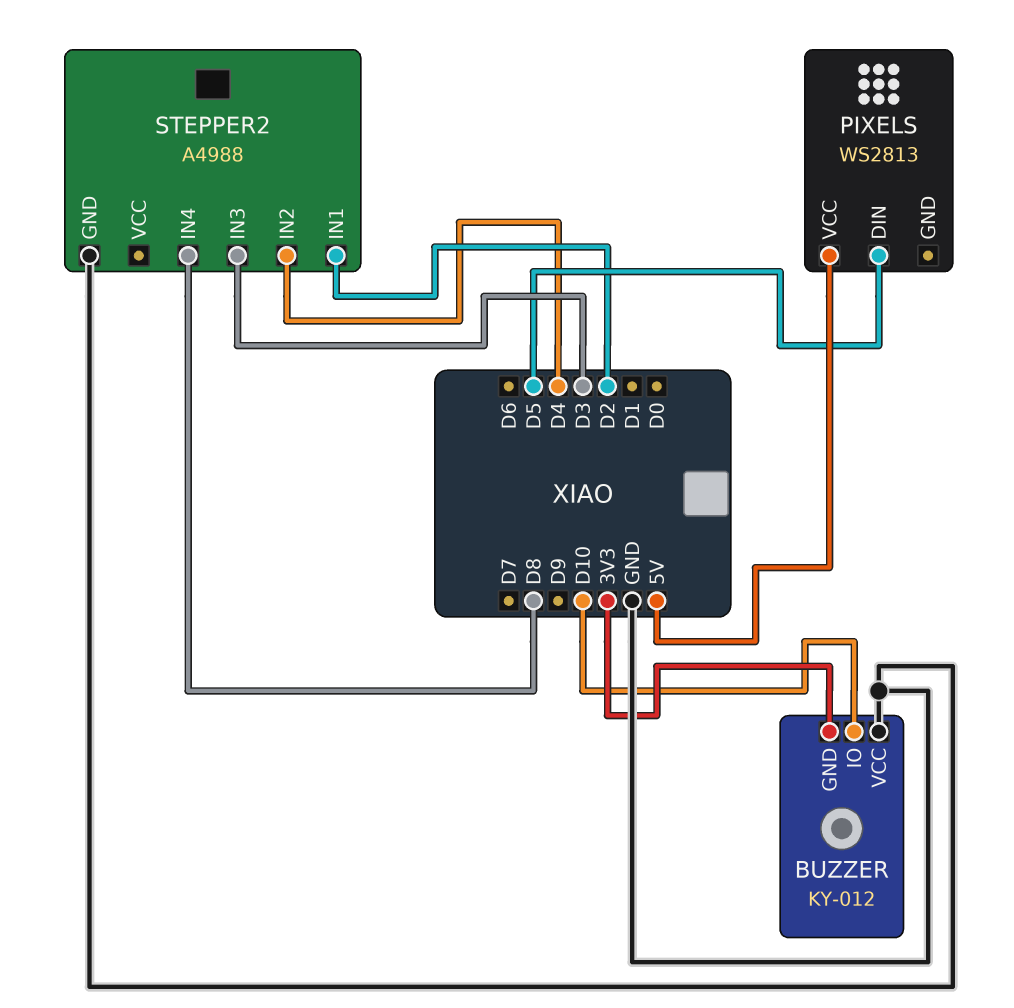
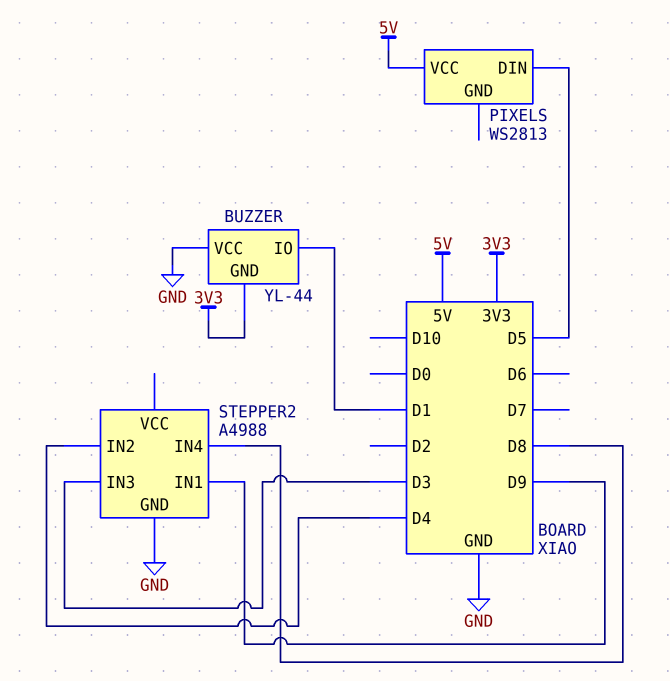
BUZZER: KY-012 -> YL-44
BUZZER pin IO: D10 -> D1
STEPPER2 pin IN1: D2 -> D9

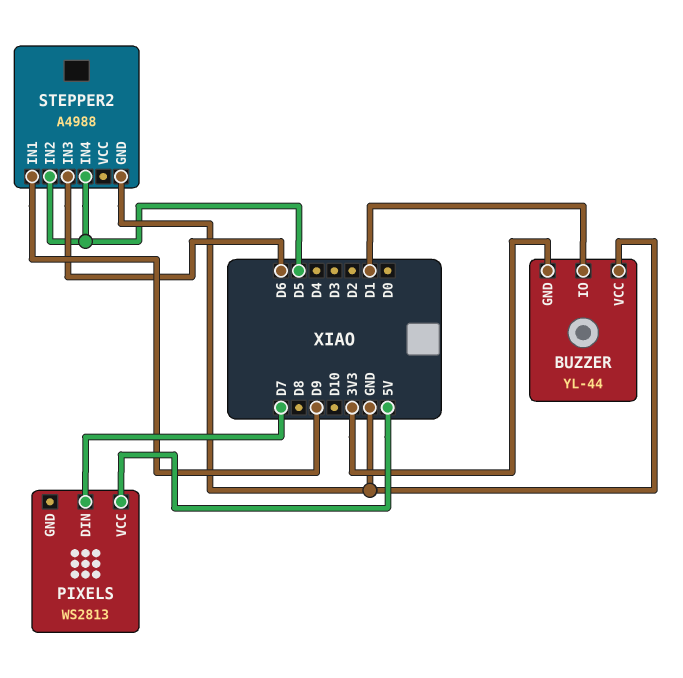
PIXELS pin DIN: D5 -> D7
STEPPER2 pin IN2: D4 -> D5
STEPPER2 pin IN3: D3 -> D6
STEPPER2 pin IN4: D8 -> D5

